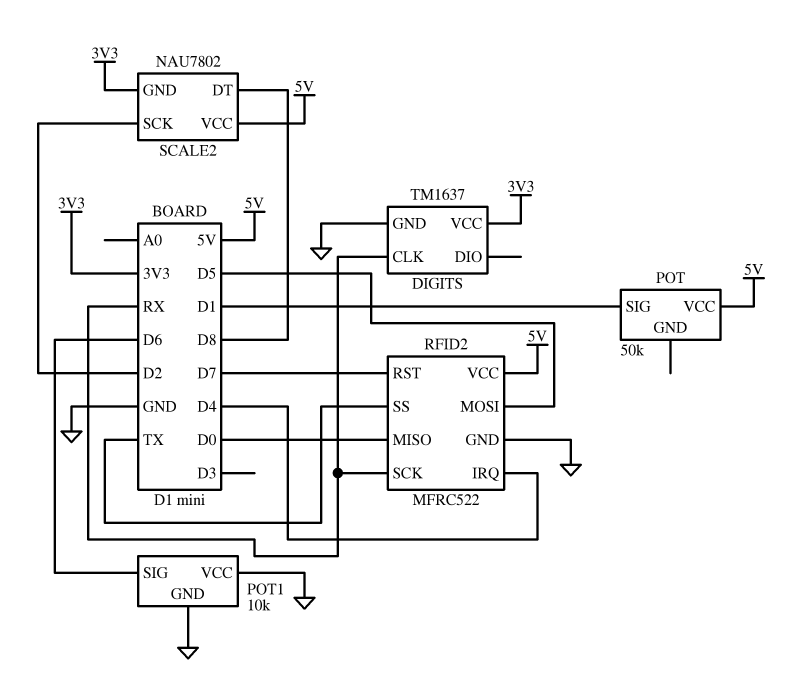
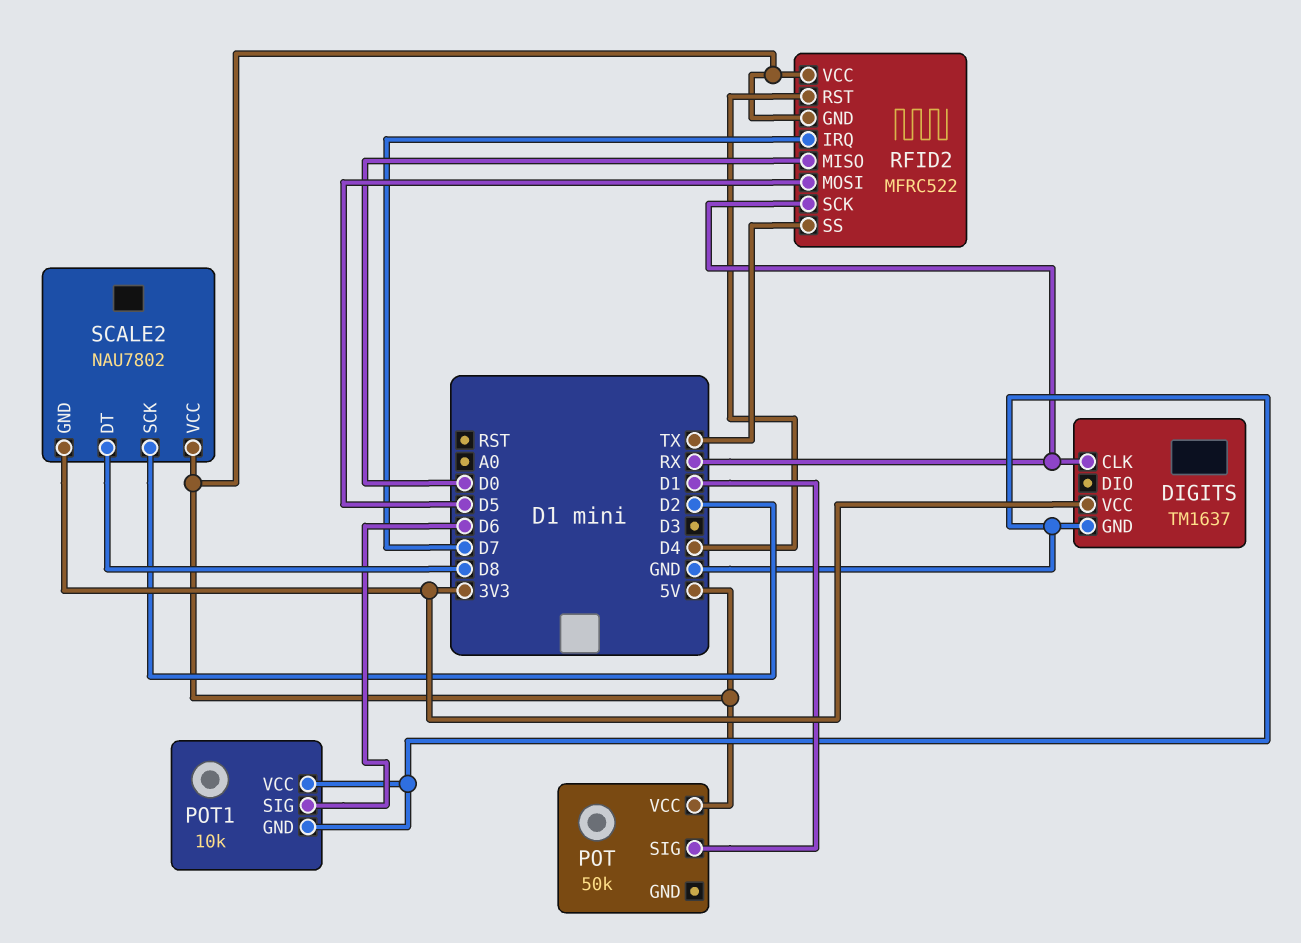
RFID2 pin GND: GND -> 5V
RFID2 pin IRQ: D4 -> D7
RFID2 pin RST: D7 -> D4

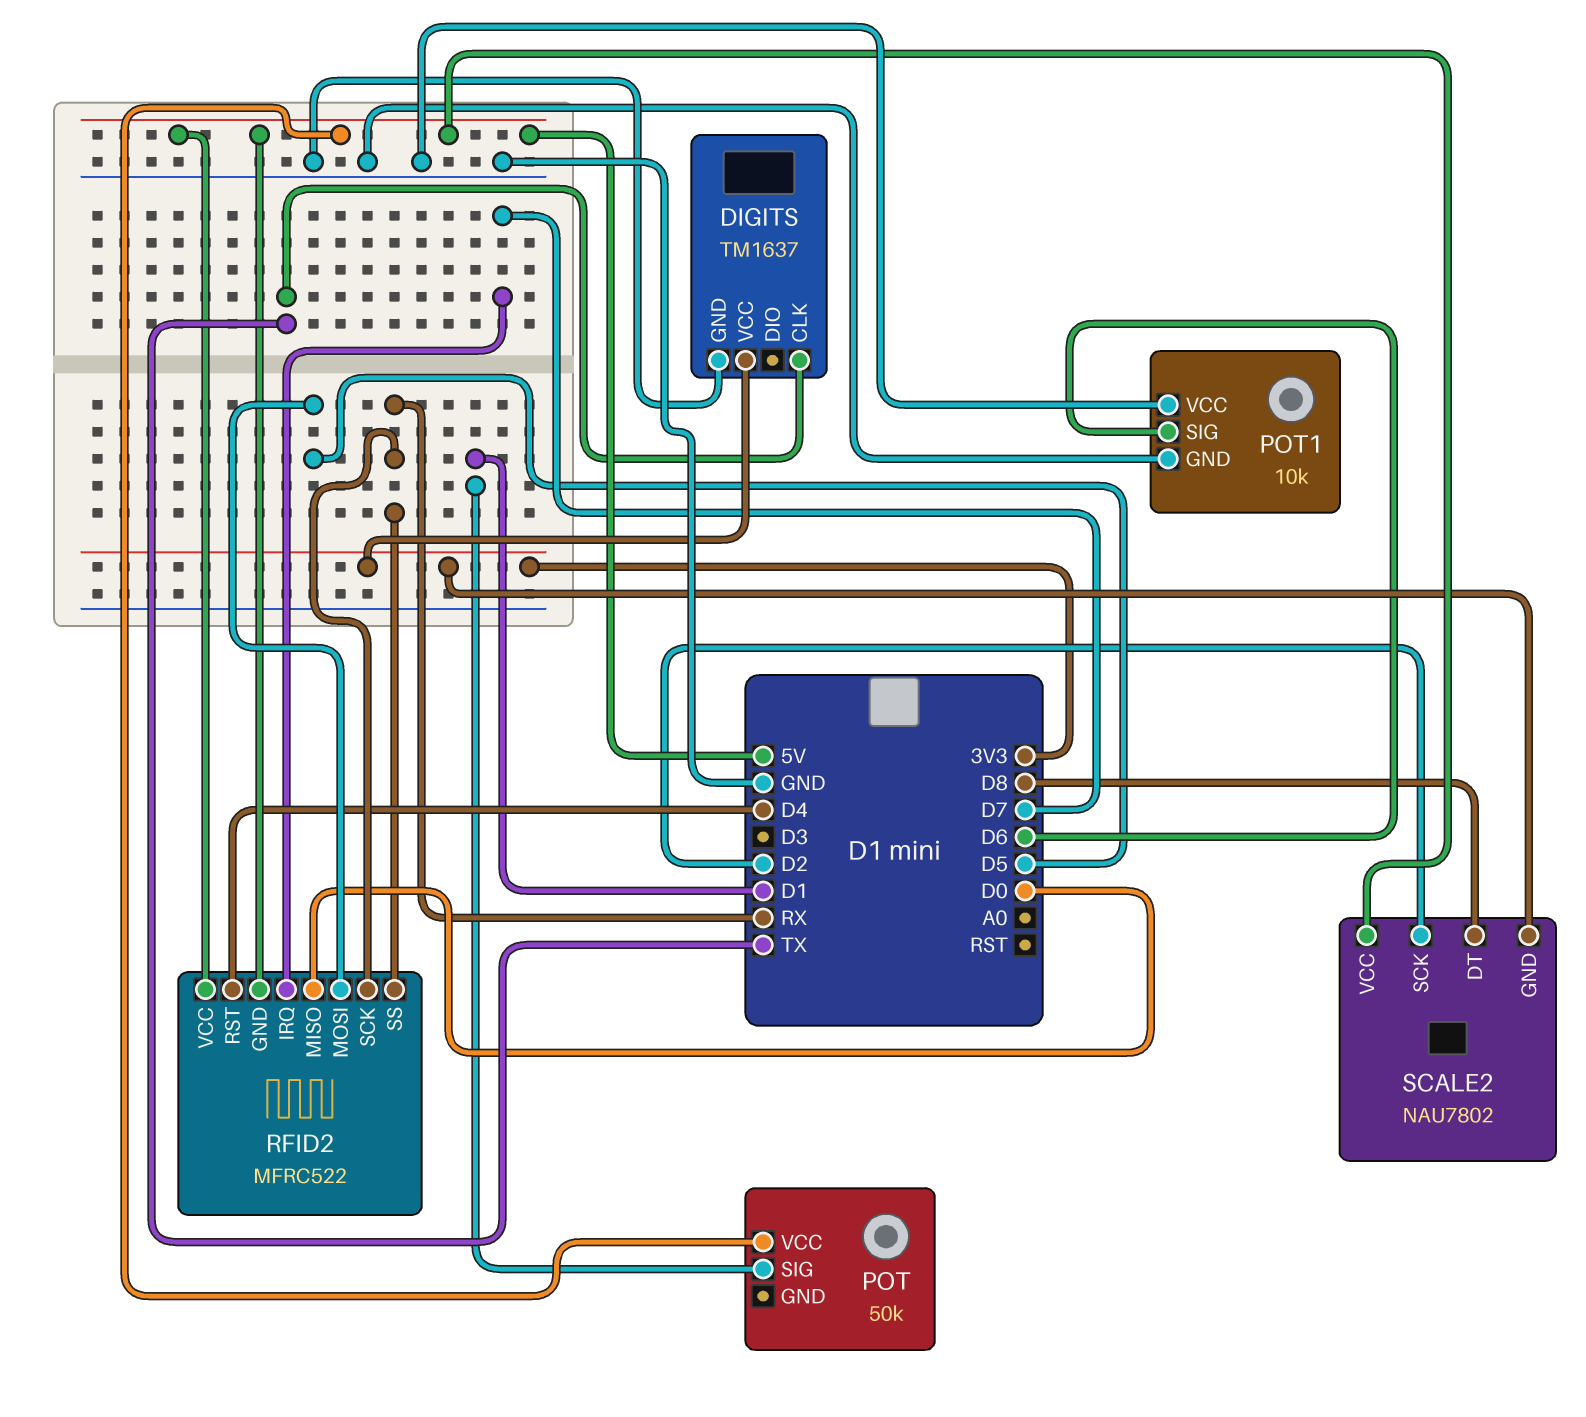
DIGITS pin CLK: RX -> TX
RFID2 pin SS: TX -> RX

